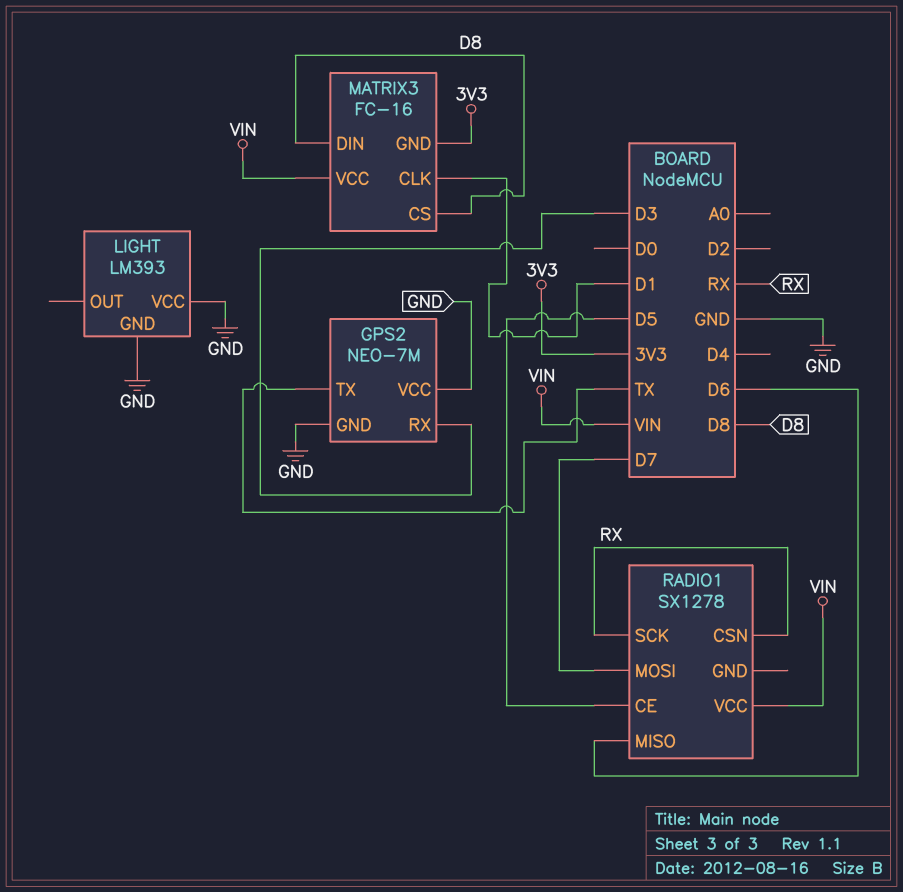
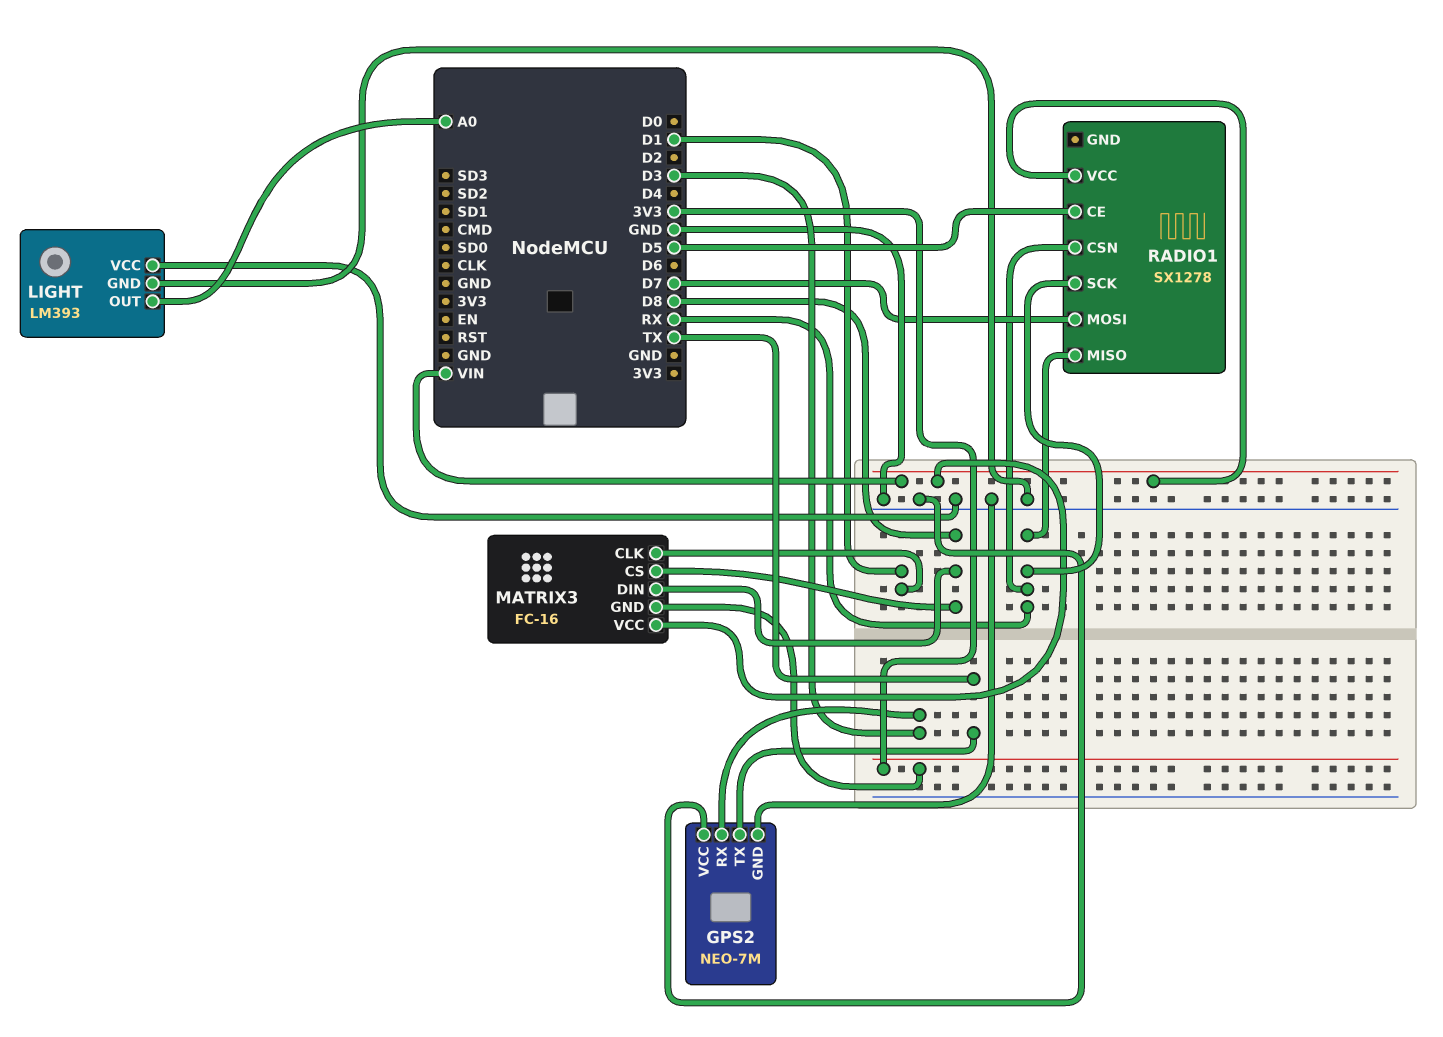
LIGHT pin OUT: none -> A0
RADIO1 pin MISO: D6 -> RX

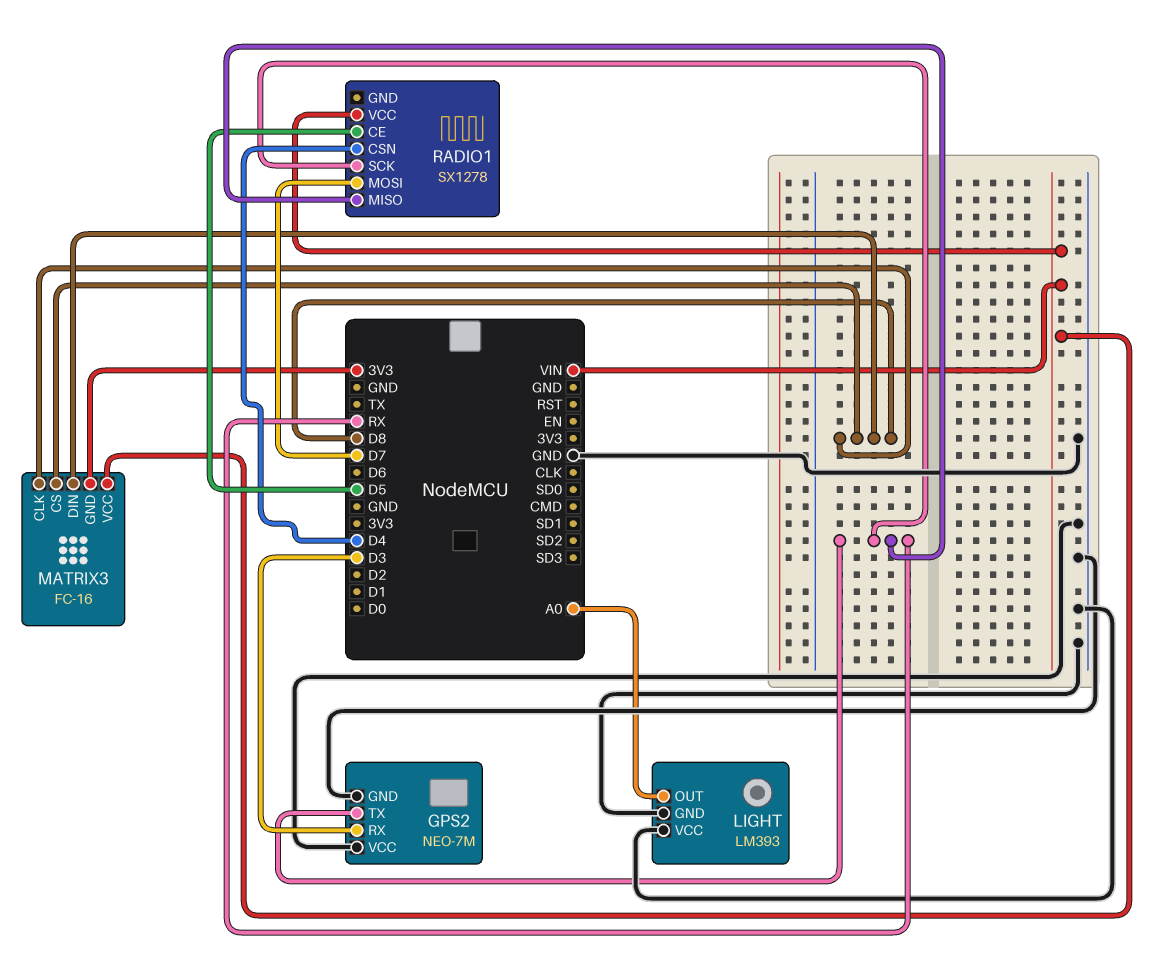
GPS2 pin TX: TX -> RX
MATRIX3 pin CLK: D1 -> D8
RADIO1 pin CSN: RX -> D4

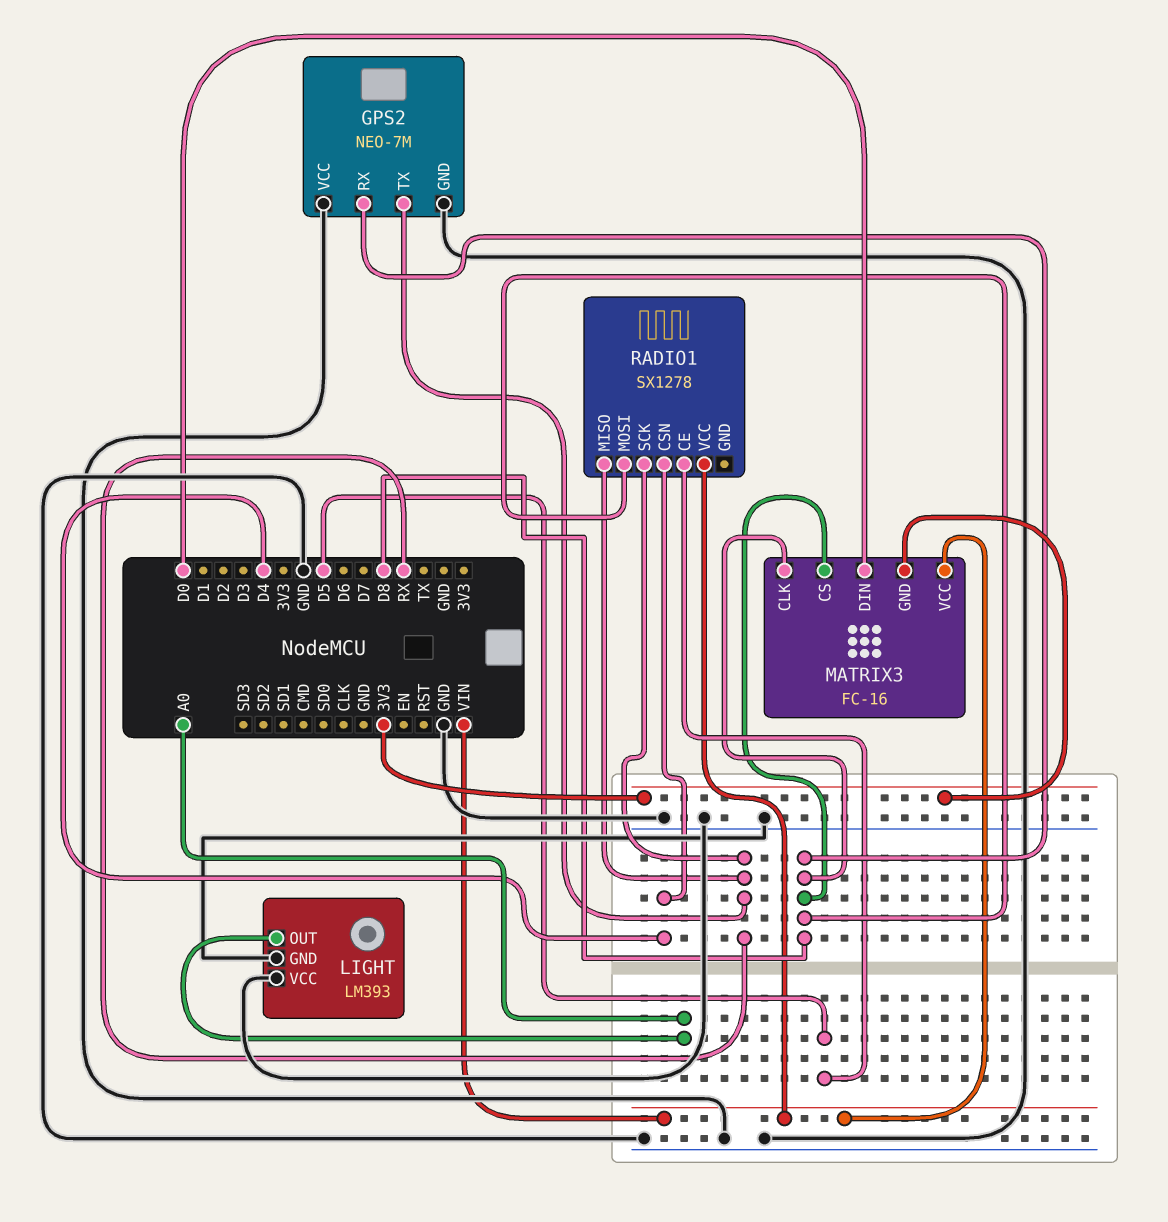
GPS2 pin RX: D3 -> D8
MATRIX3 pin DIN: D8 -> D0
RADIO1 pin MOSI: D7 -> D8

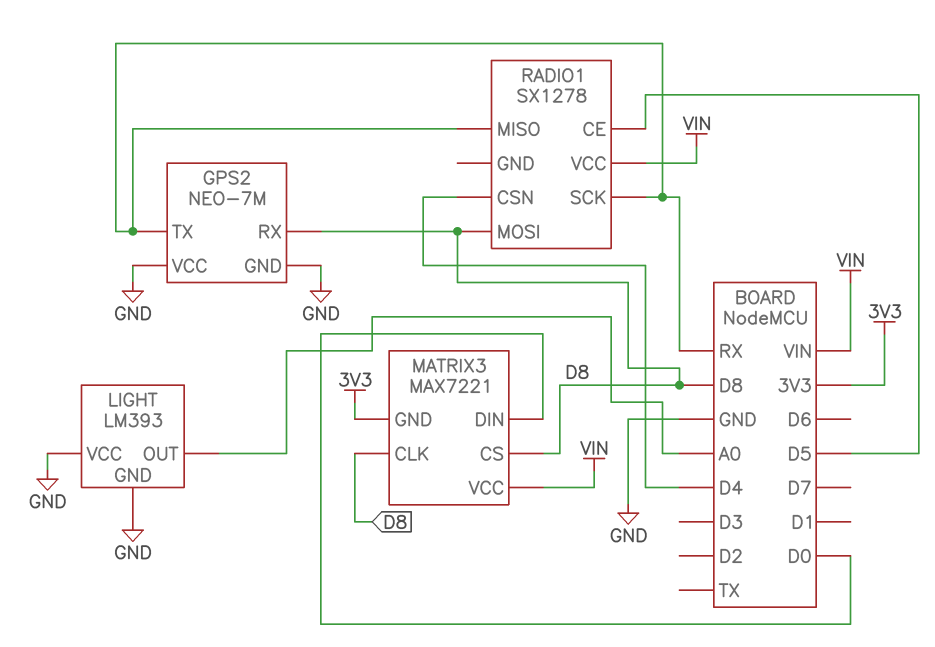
MATRIX3: FC-16 -> MAX7221

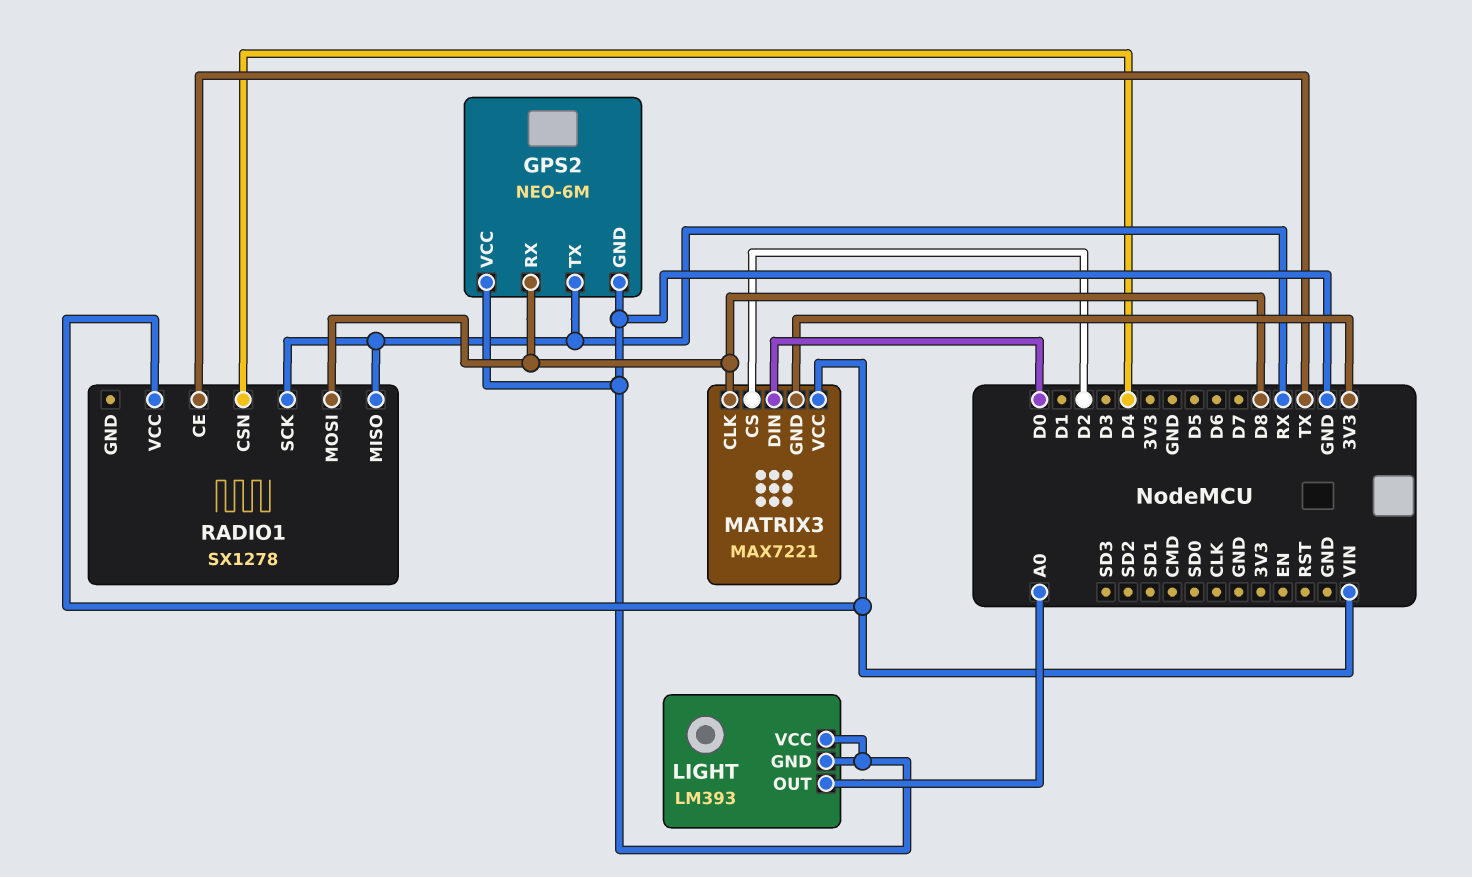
GPS2: NEO-7M -> NEO-6M
MATRIX3 pin CS: D8 -> D2
RADIO1 pin CE: D5 -> TX

